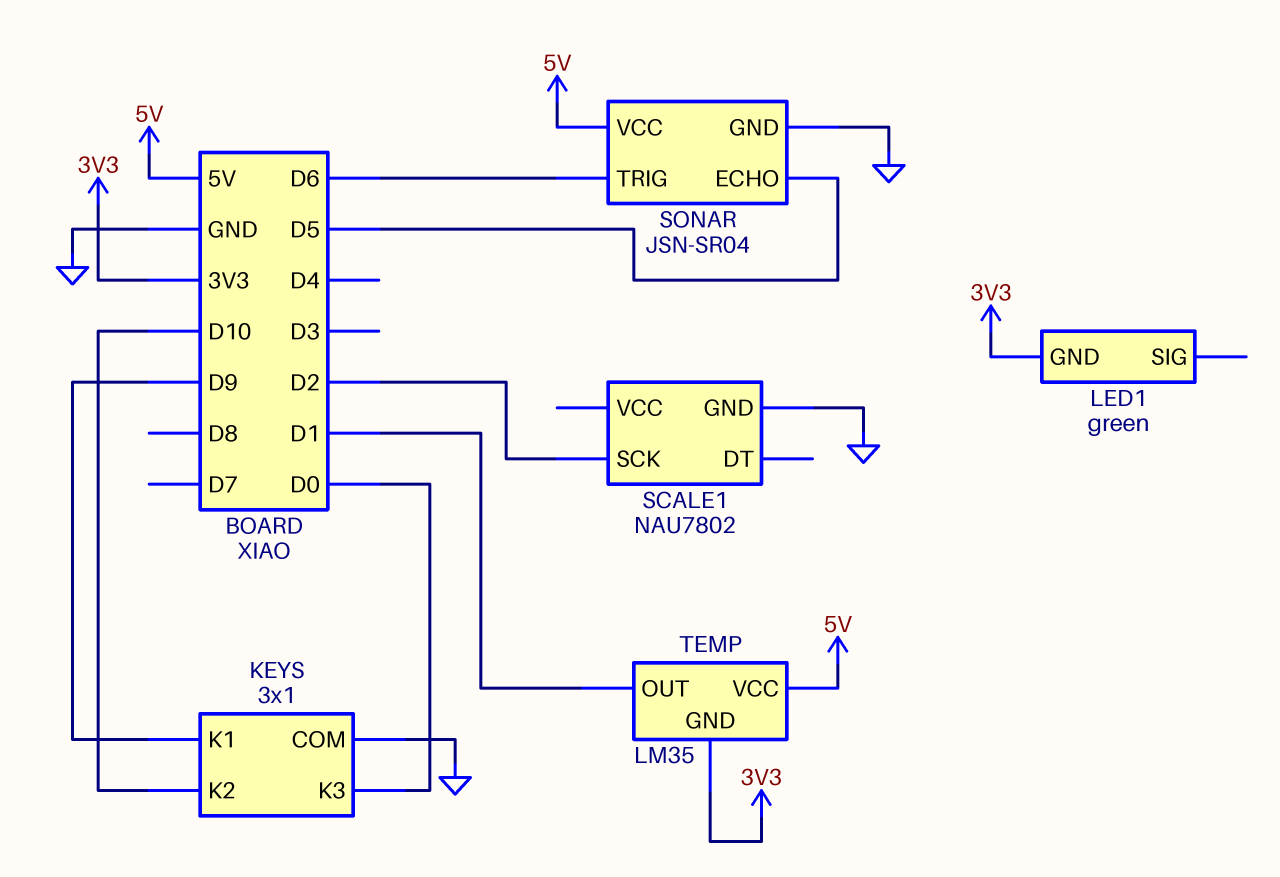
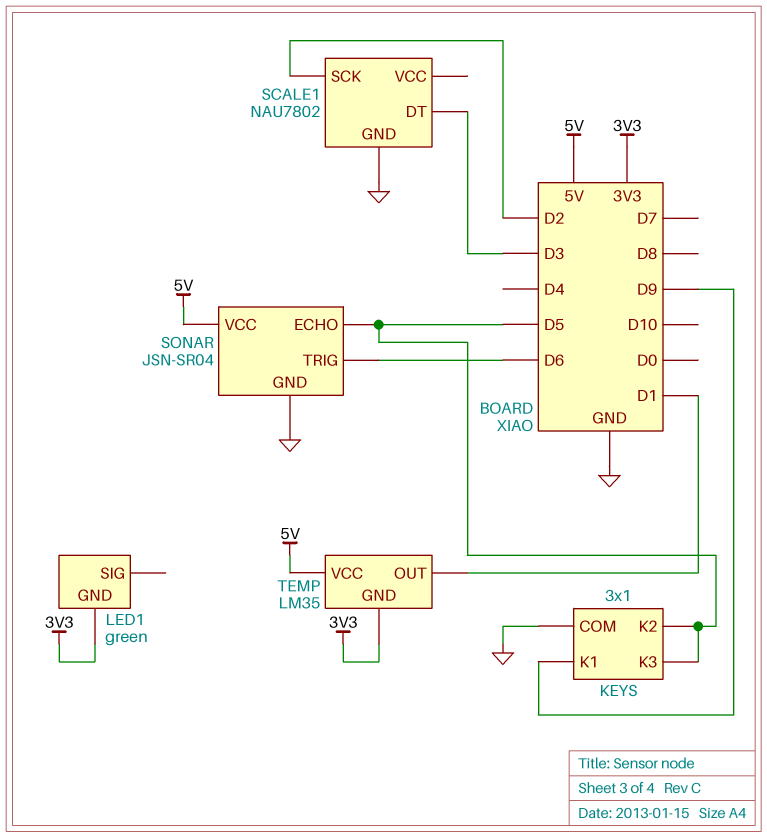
KEYS pin K2: D10 -> D5
KEYS pin K3: D0 -> D5
SCALE1 pin DT: none -> D3

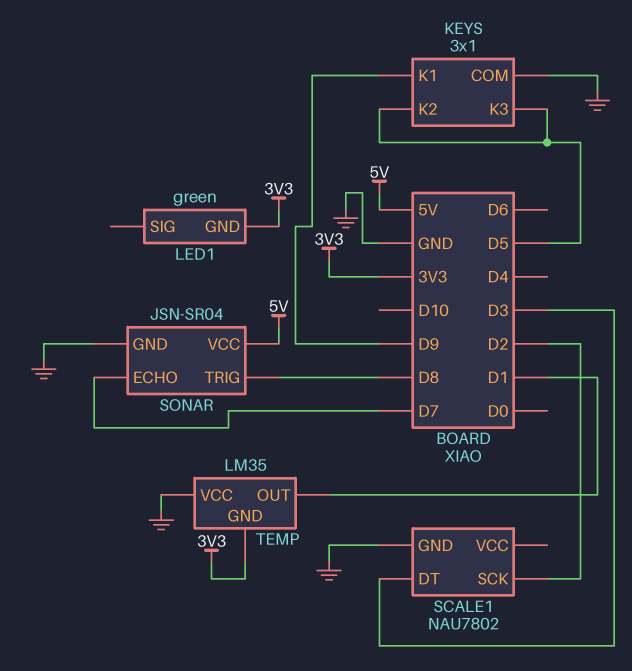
SONAR pin ECHO: D5 -> D7
SONAR pin TRIG: D6 -> D8
TEMP pin VCC: 5V -> GND

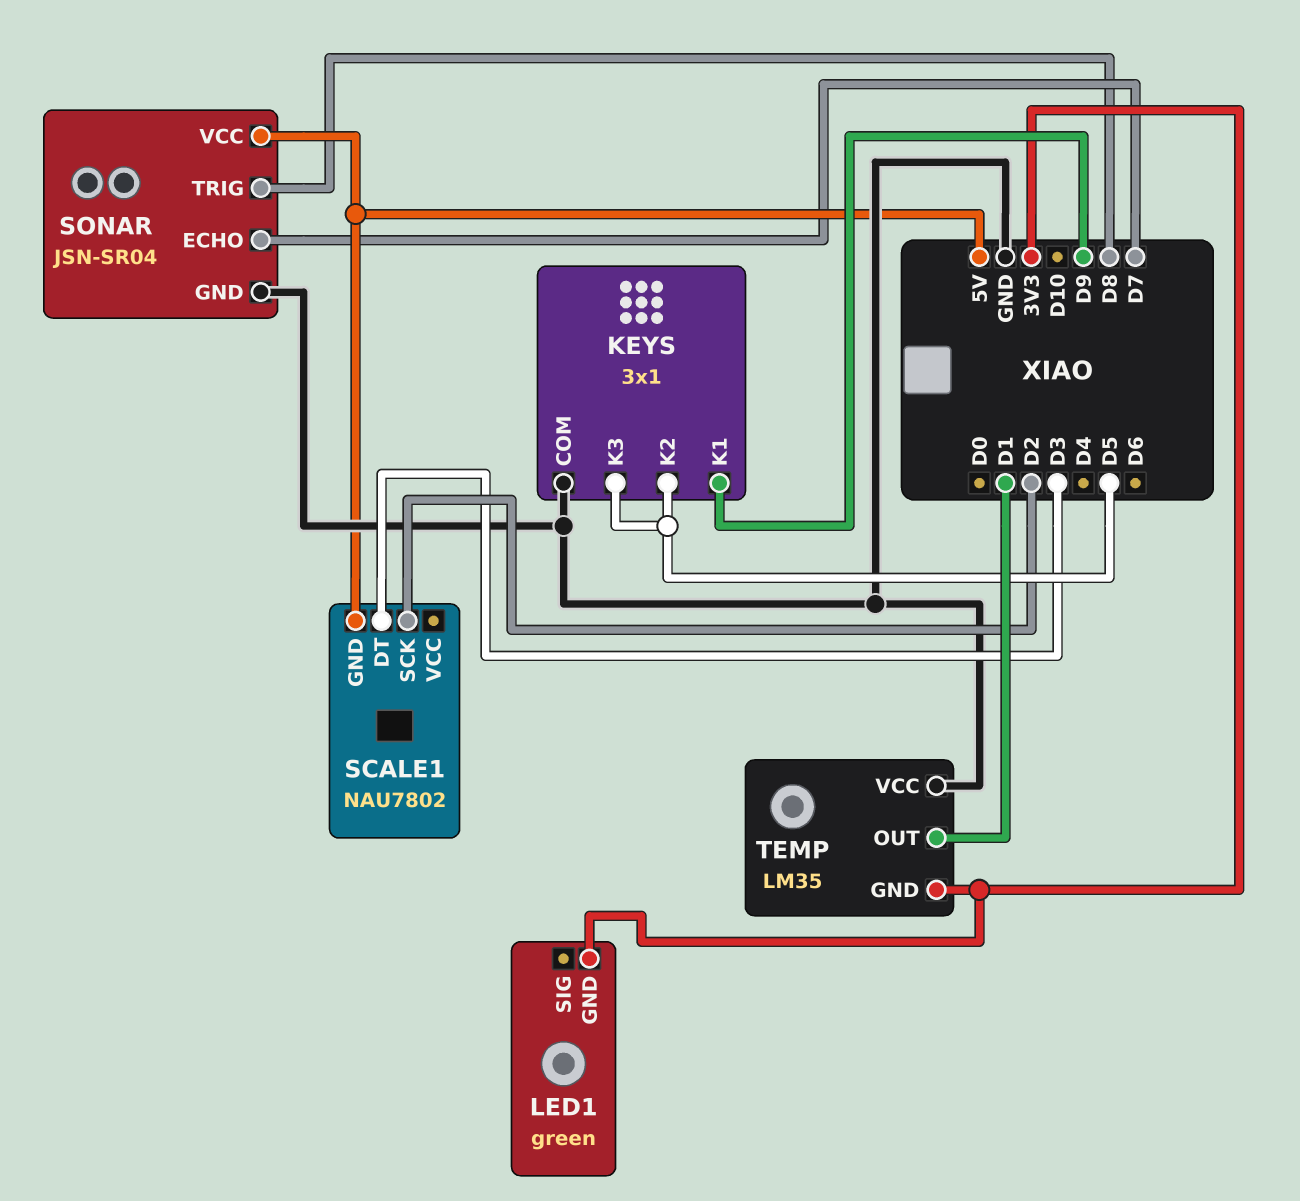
SCALE1 pin GND: GND -> 5V

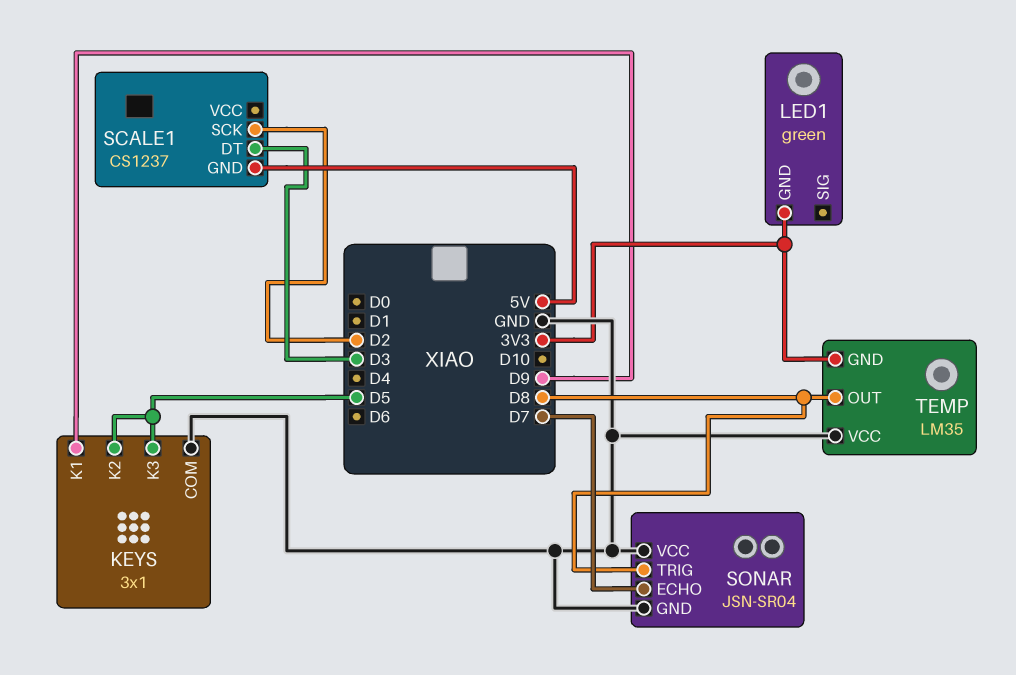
SCALE1: NAU7802 -> CS1237
SONAR pin VCC: 5V -> GND
TEMP pin OUT: D1 -> D8

